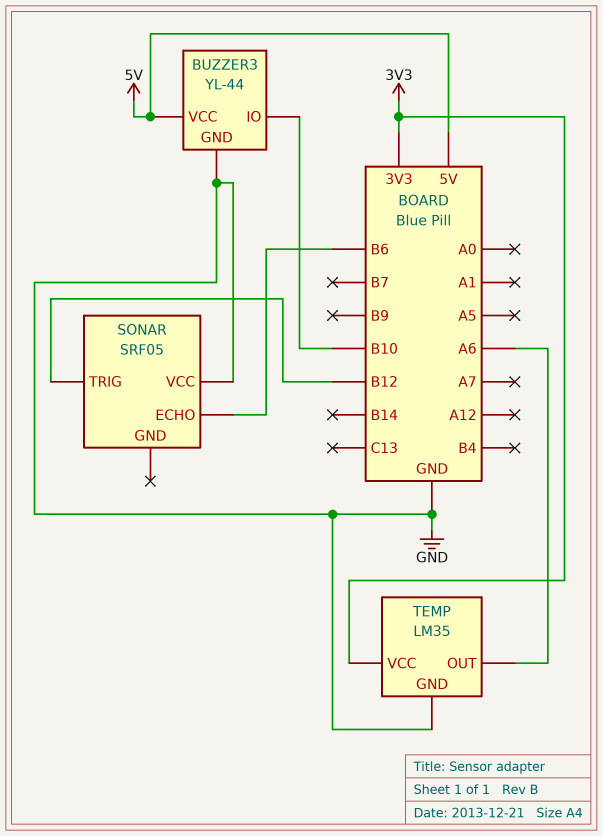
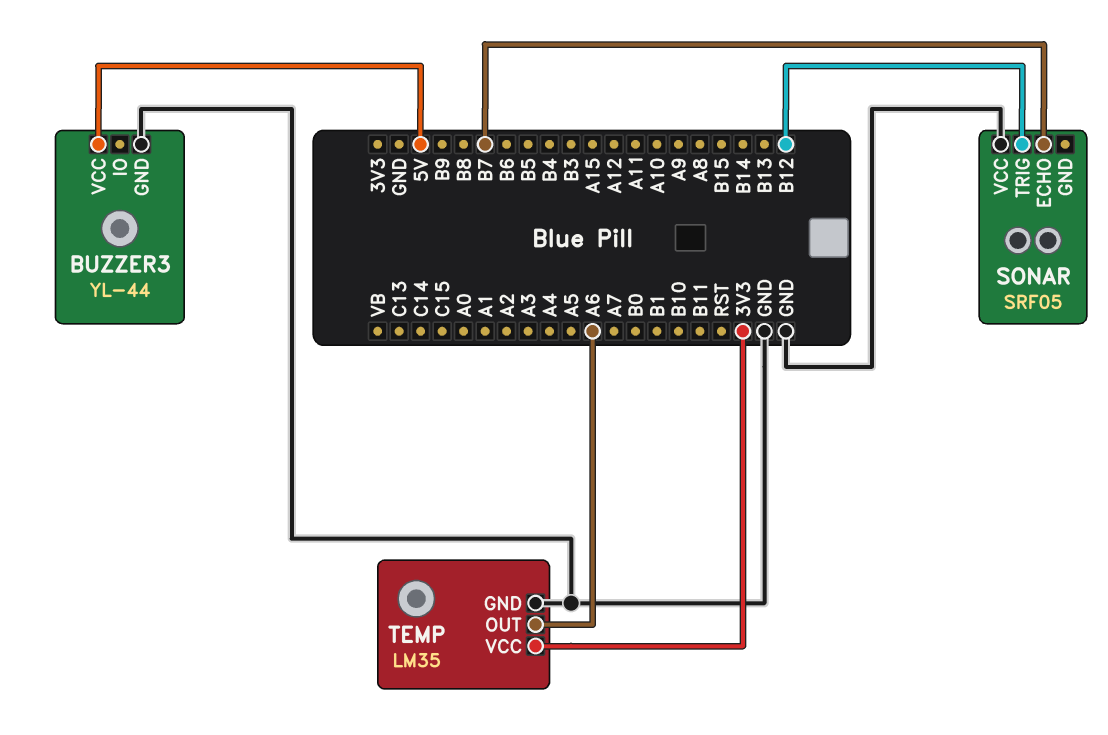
BUZZER3 pin IO: B10 -> none
SONAR pin ECHO: B6 -> B7

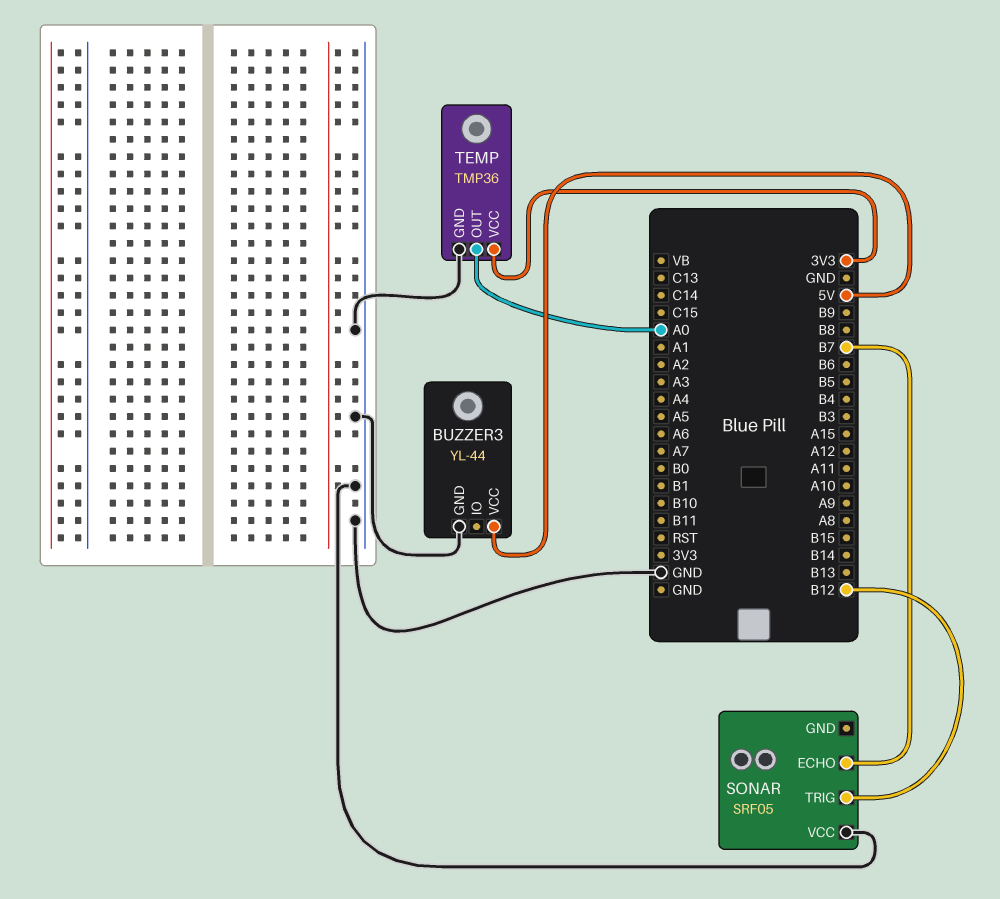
TEMP: LM35 -> TMP36
TEMP pin OUT: A6 -> A0

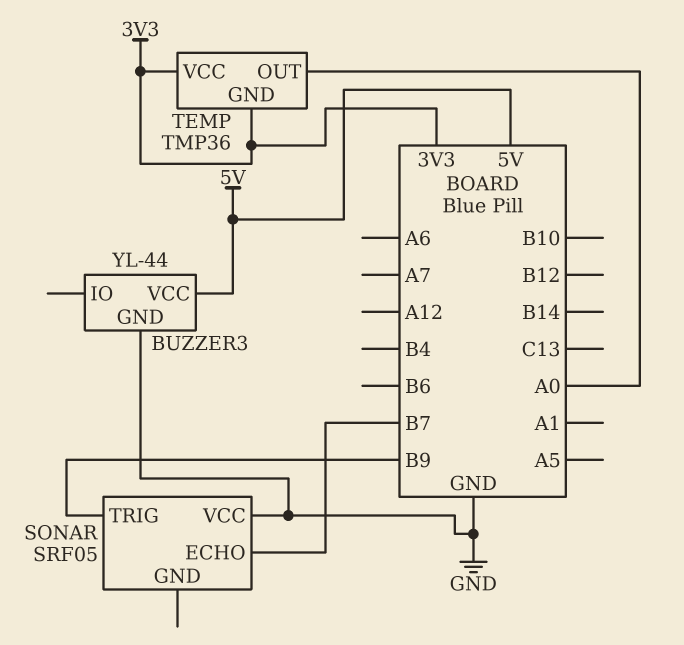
SONAR pin TRIG: B12 -> B9
TEMP pin GND: GND -> 3V3

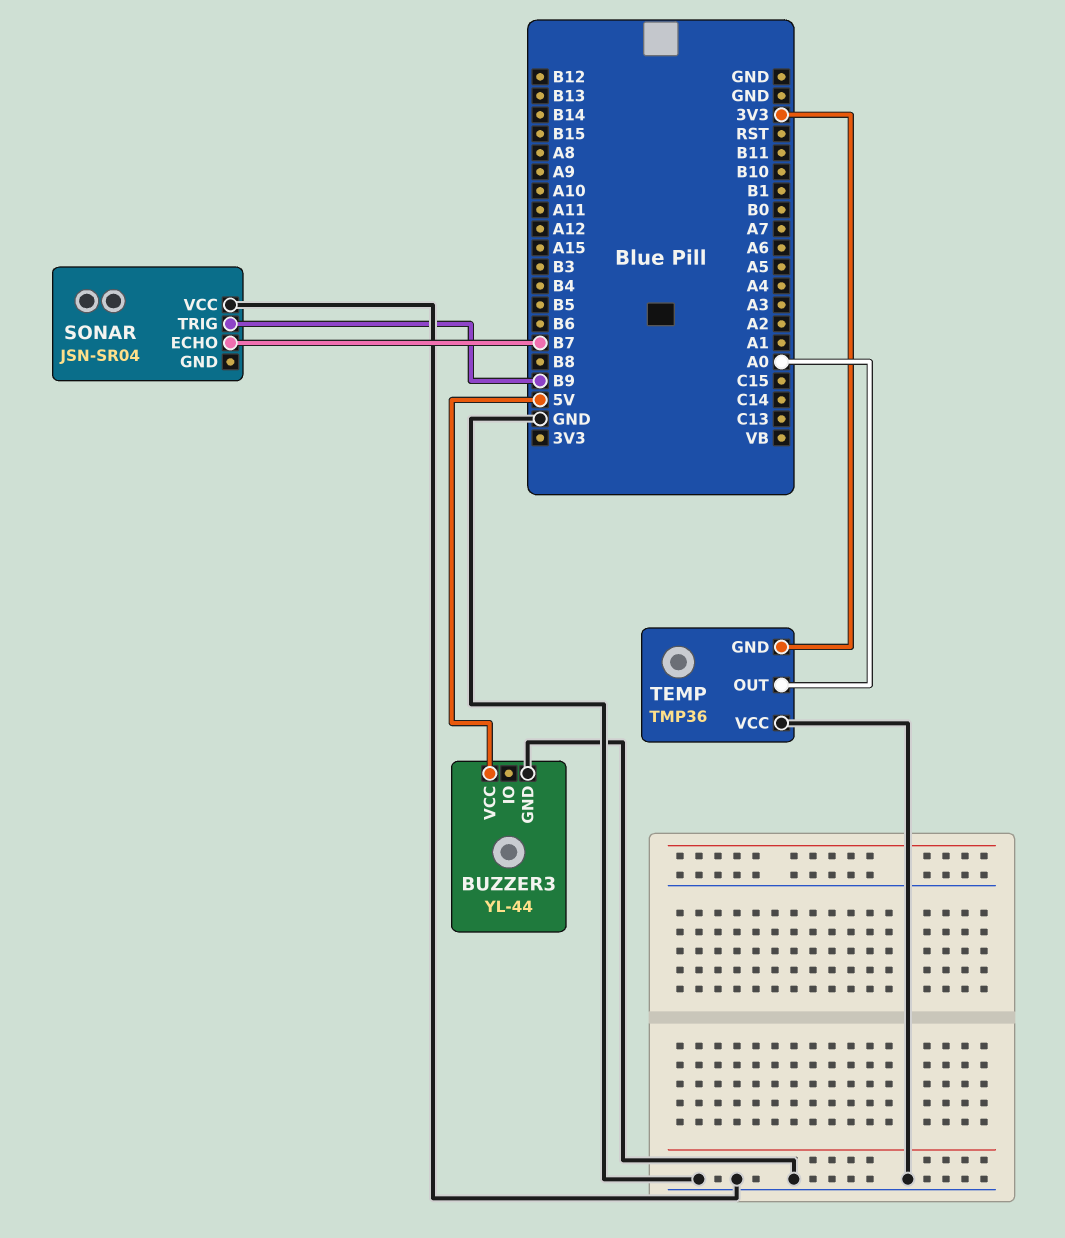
SONAR: SRF05 -> JSN-SR04
TEMP pin VCC: 3V3 -> GND

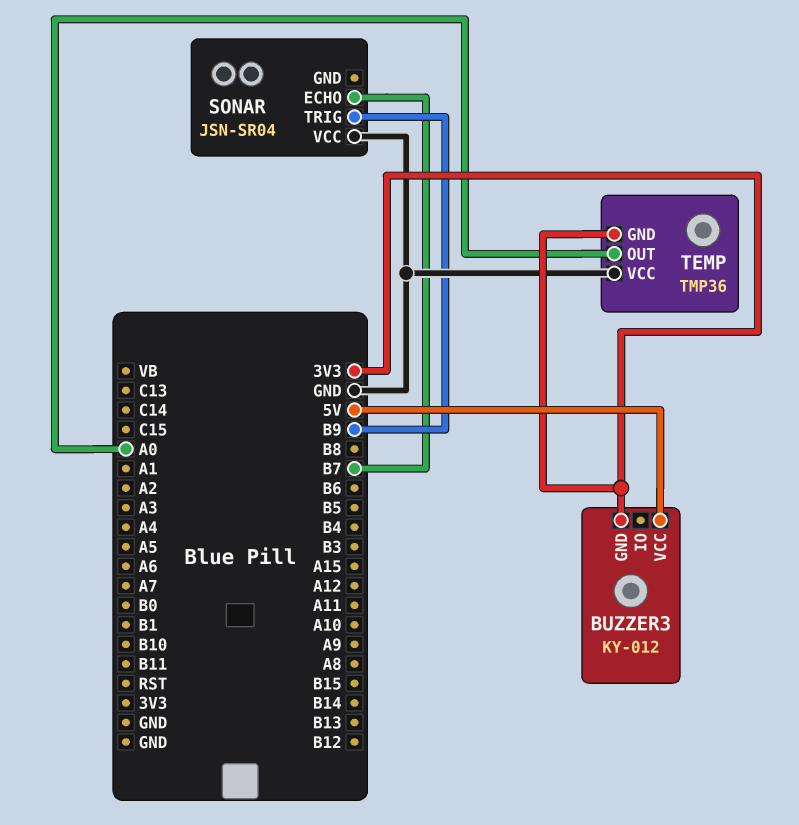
BUZZER3: YL-44 -> KY-012
BUZZER3 pin GND: GND -> 3V3

